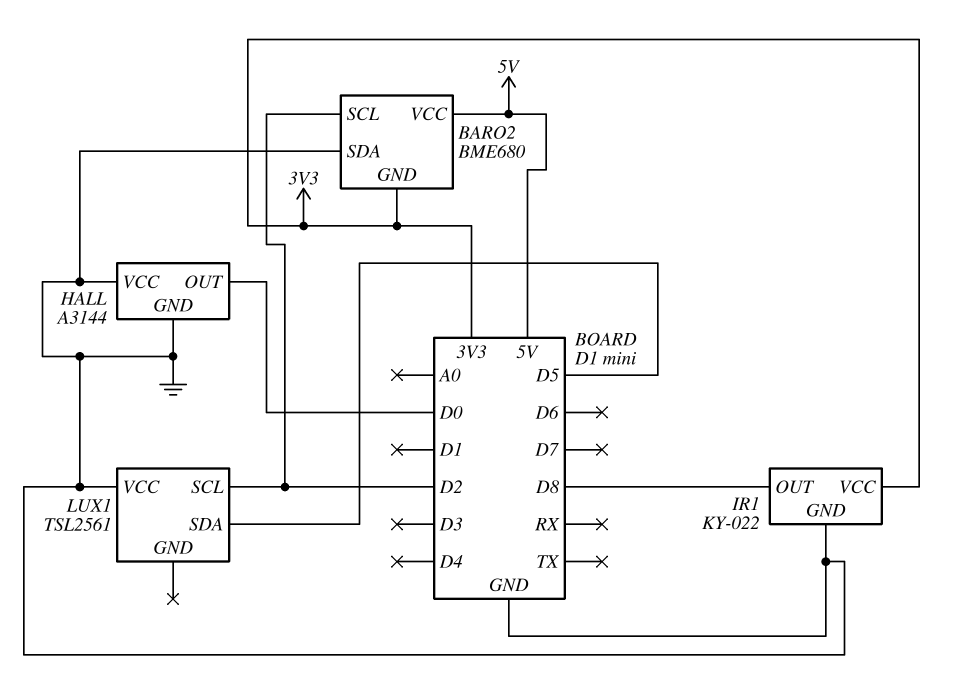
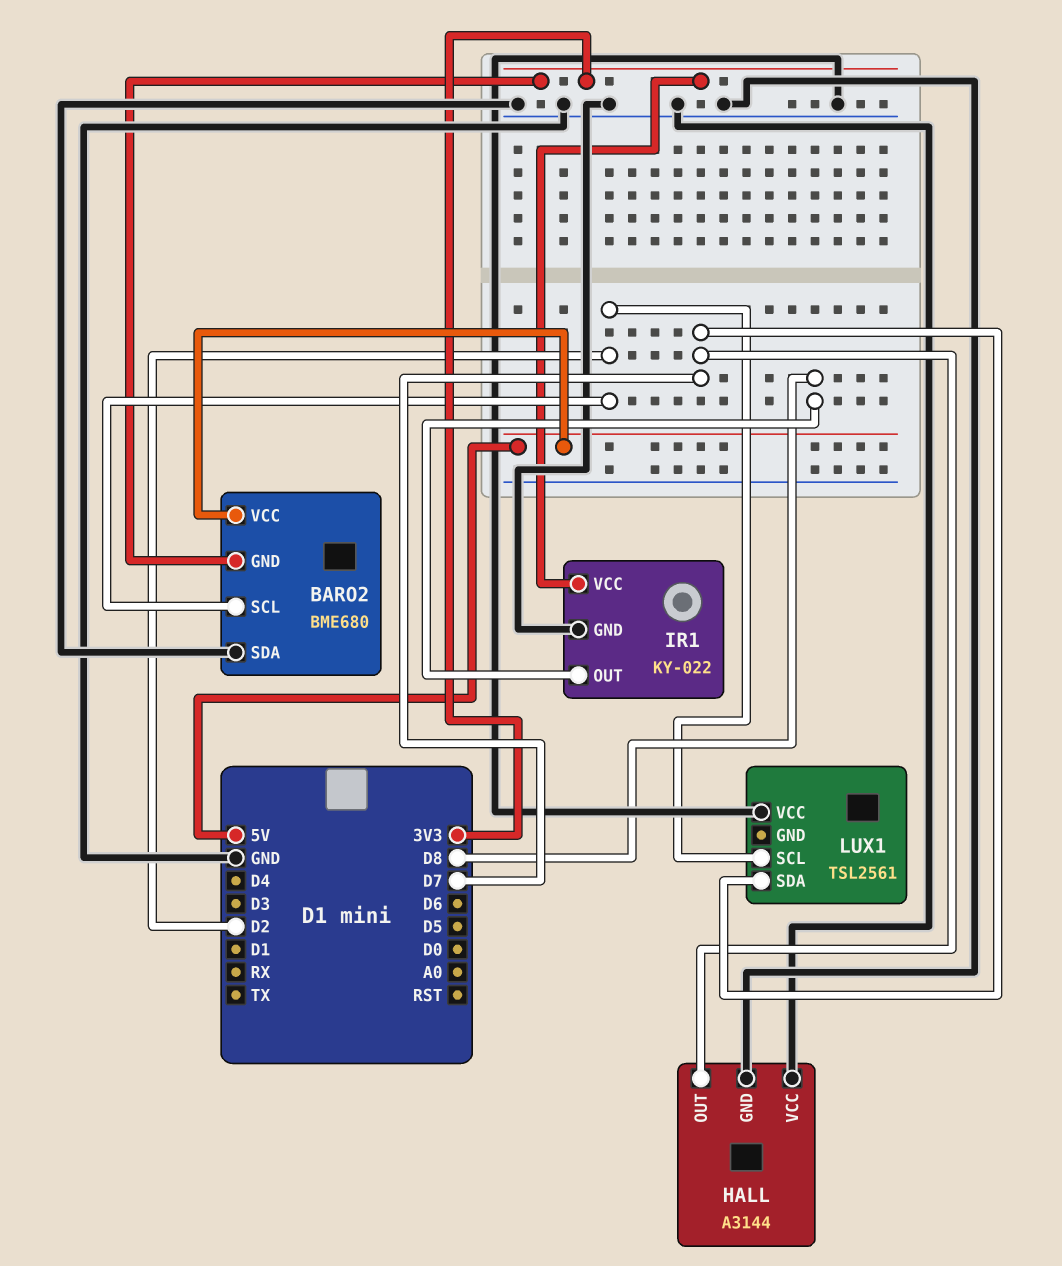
HALL pin OUT: D0 -> D7
LUX1 pin SDA: D5 -> D7

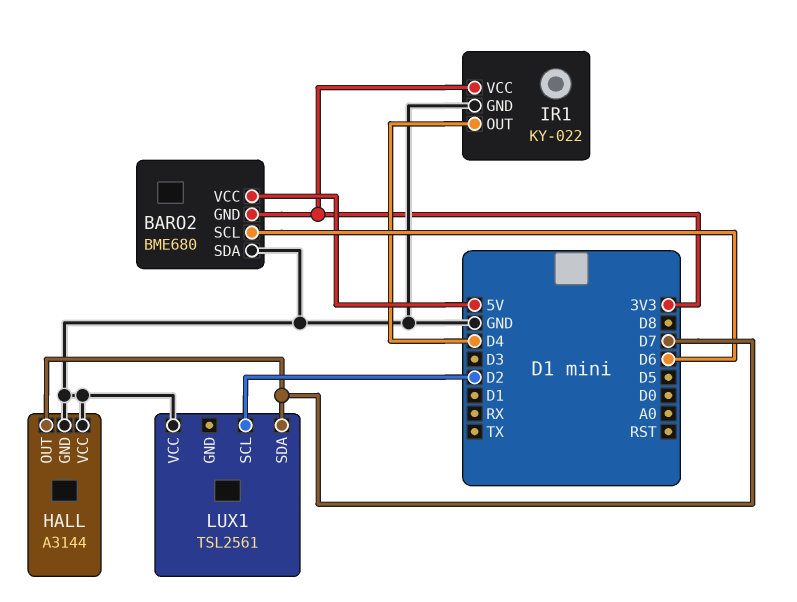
BARO2 pin SCL: D2 -> D6
IR1 pin OUT: D8 -> D4

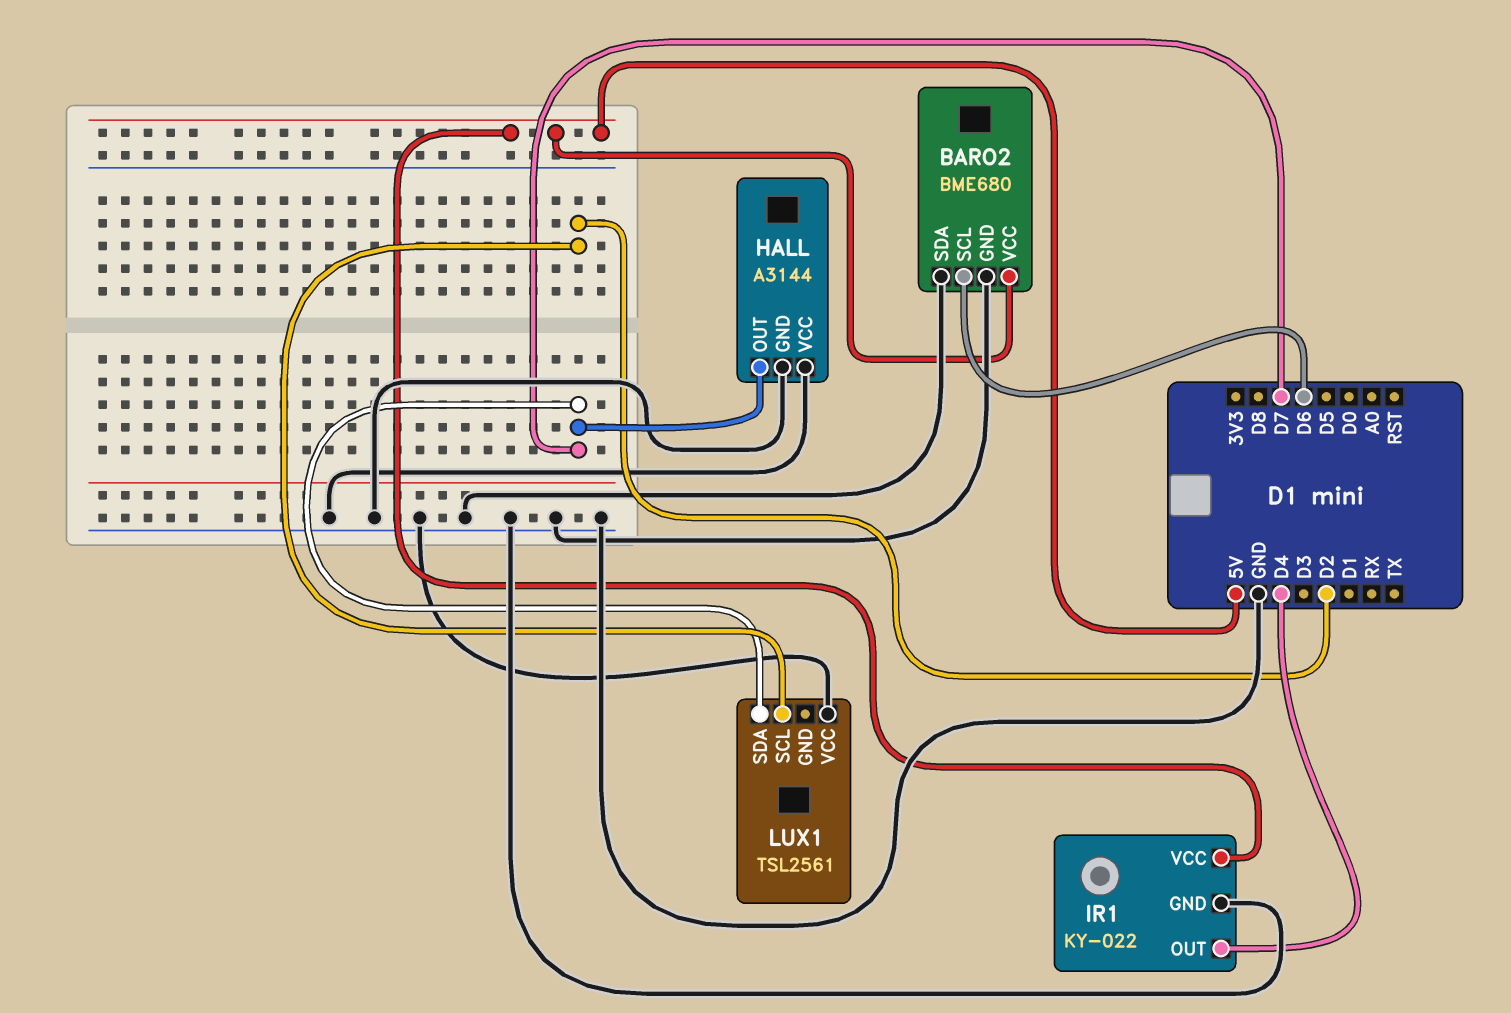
BARO2 pin GND: 3V3 -> GND
IR1 pin VCC: 3V3 -> 5V

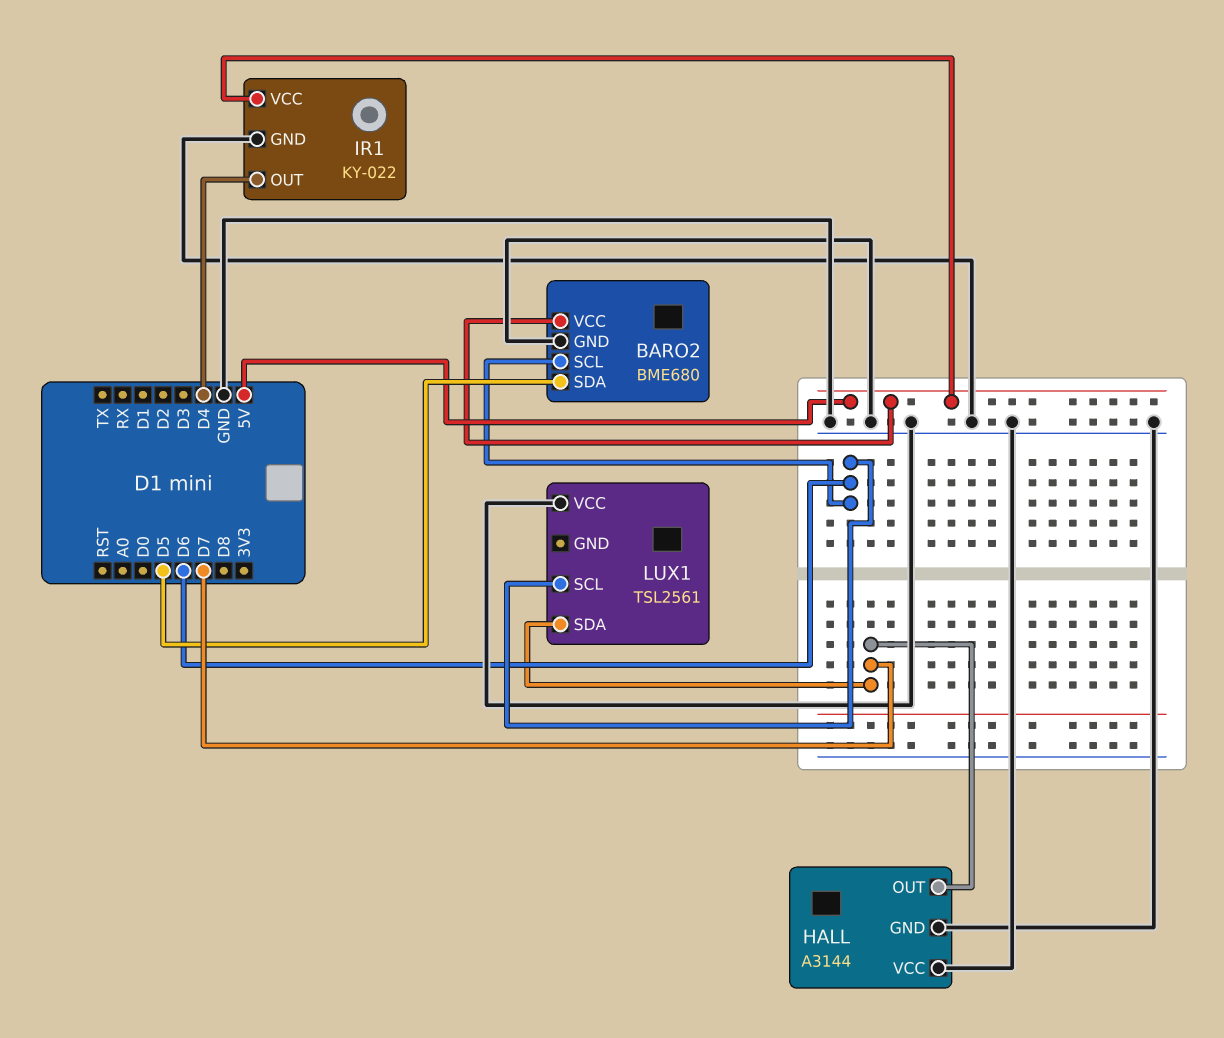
BARO2 pin SDA: GND -> D5
LUX1 pin SCL: D2 -> D6

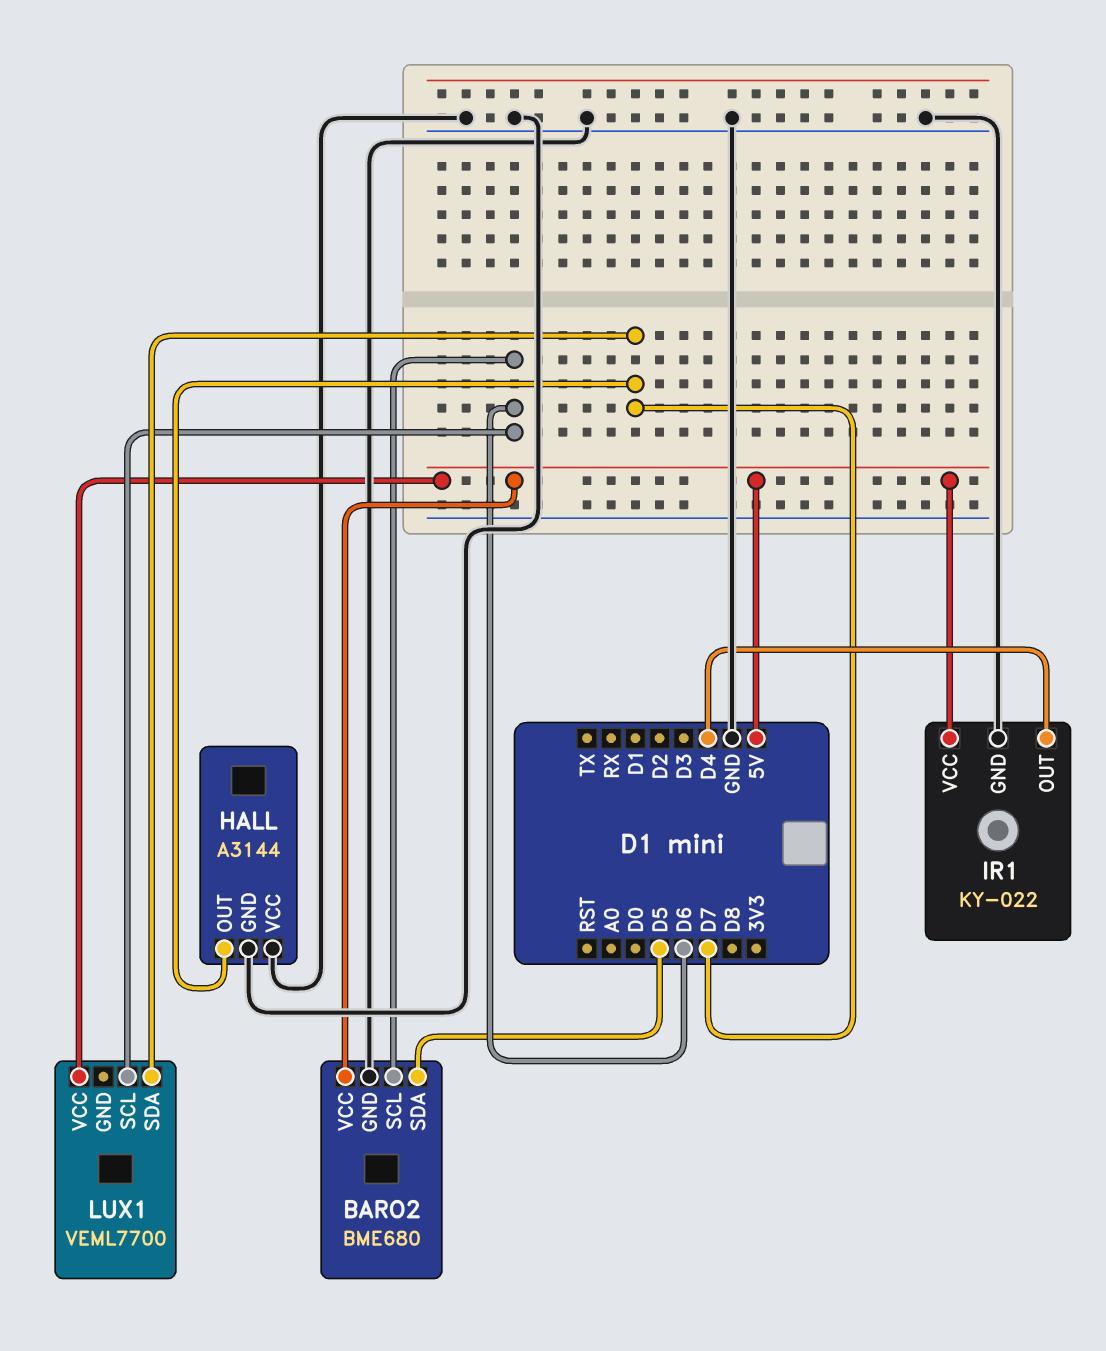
LUX1: TSL2561 -> VEML7700
LUX1 pin VCC: GND -> 5V

